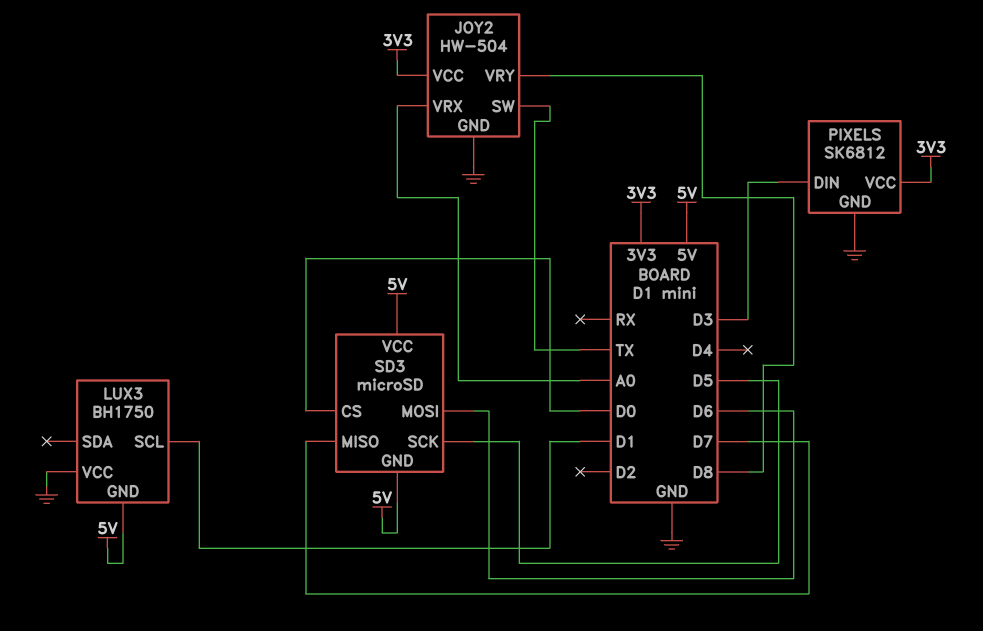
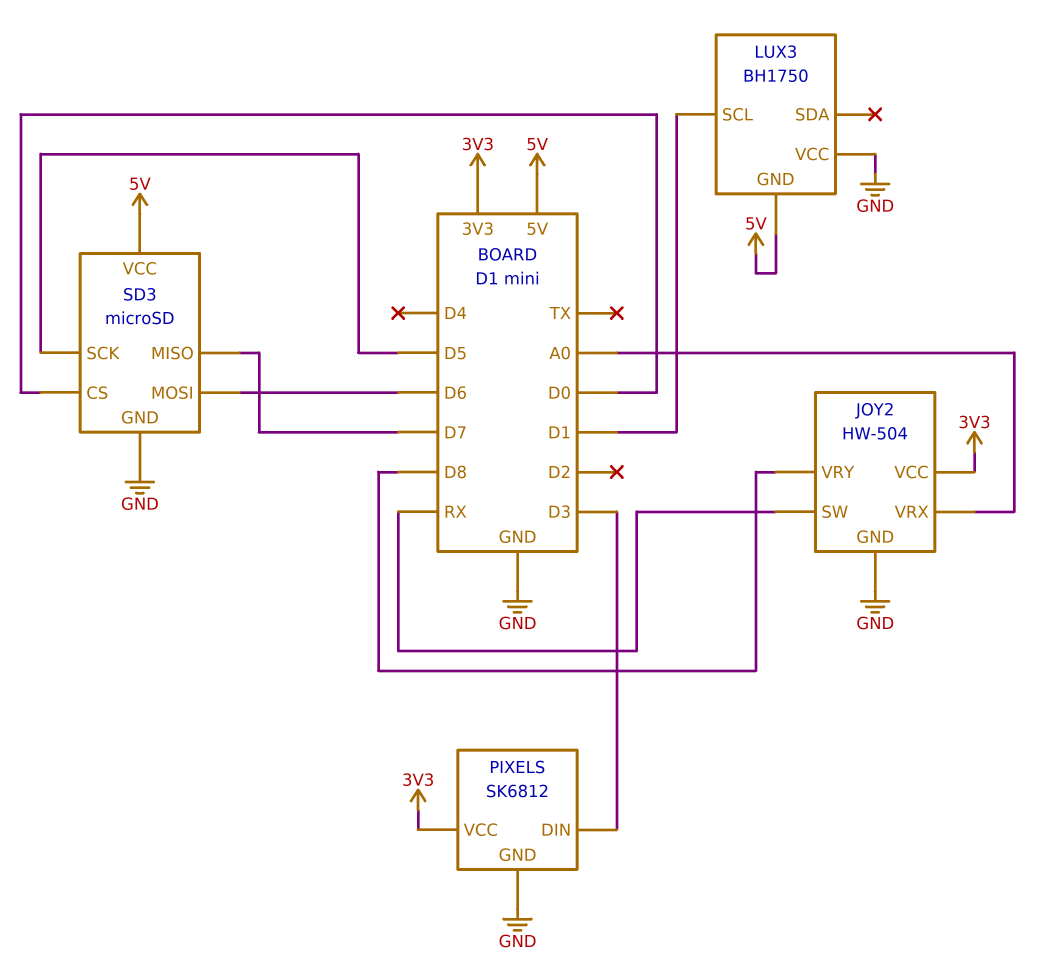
JOY2 pin SW: TX -> RX
SD3 pin GND: 5V -> GND

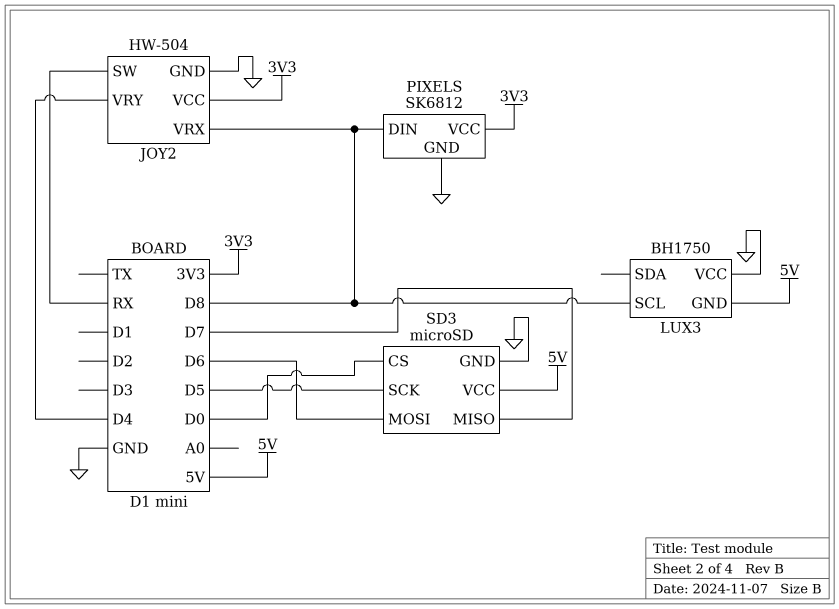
JOY2 pin VRX: A0 -> D8
JOY2 pin VRY: D8 -> D4
LUX3 pin SCL: D1 -> D8
PIXELS pin DIN: D3 -> D8

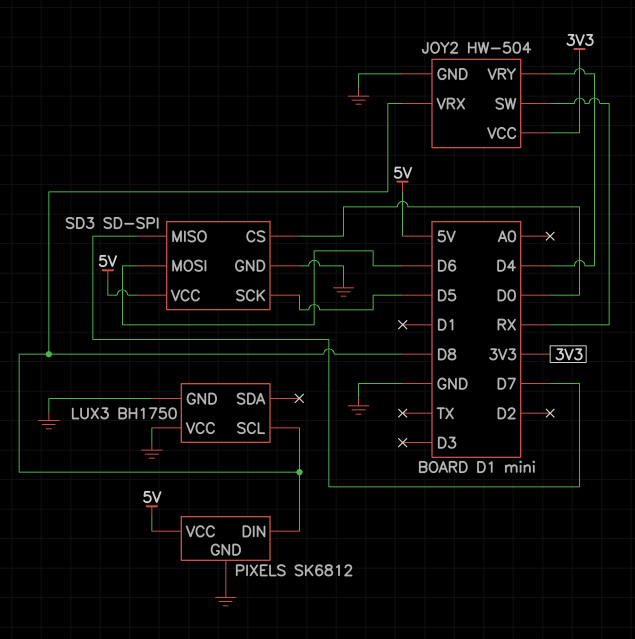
LUX3 pin GND: 5V -> GND
PIXELS pin VCC: 3V3 -> 5V
SD3: microSD -> SD-SPI

